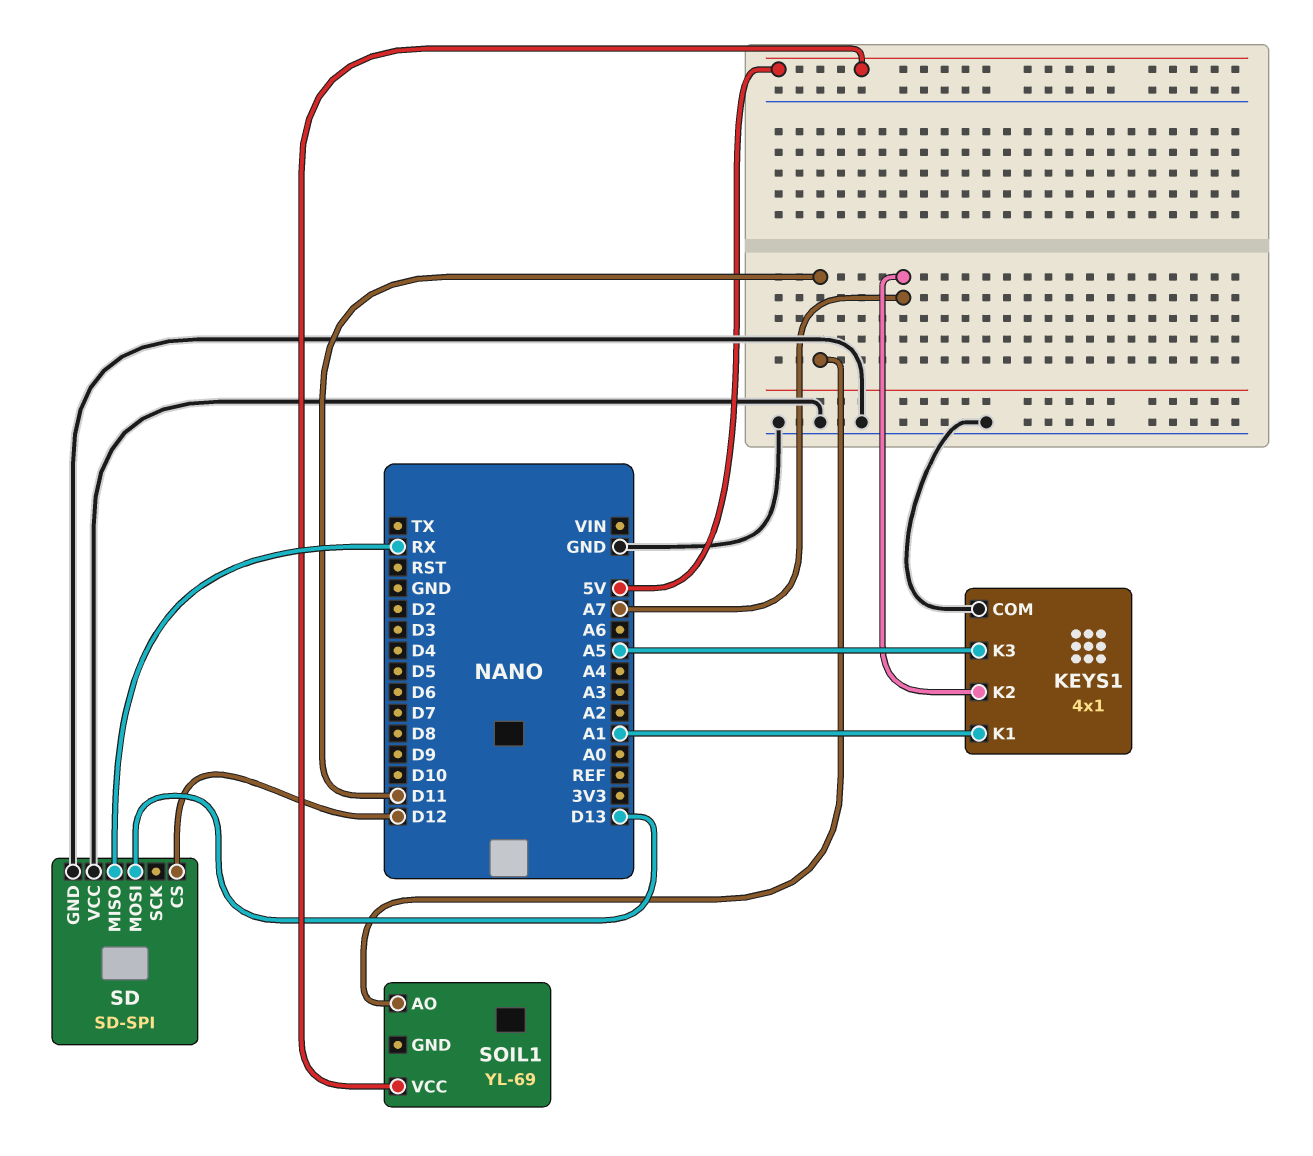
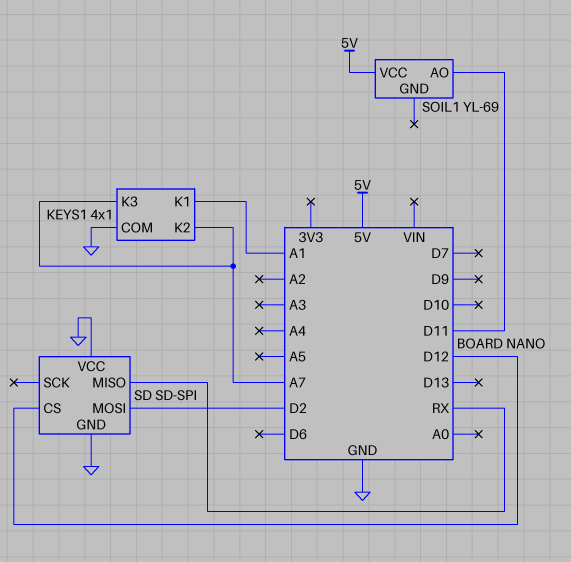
KEYS1 pin K3: A5 -> A7
SD pin MOSI: D13 -> D2

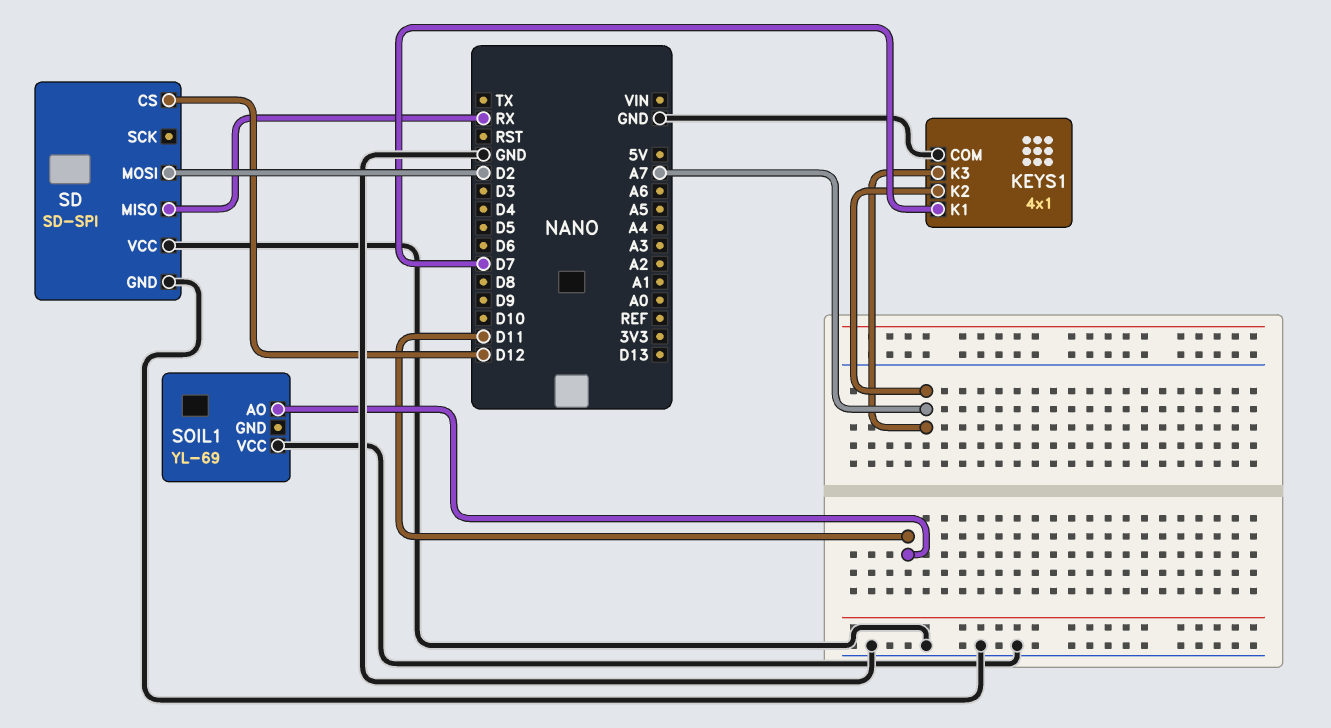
KEYS1 pin K1: A1 -> D7
SOIL1 pin VCC: 5V -> GND

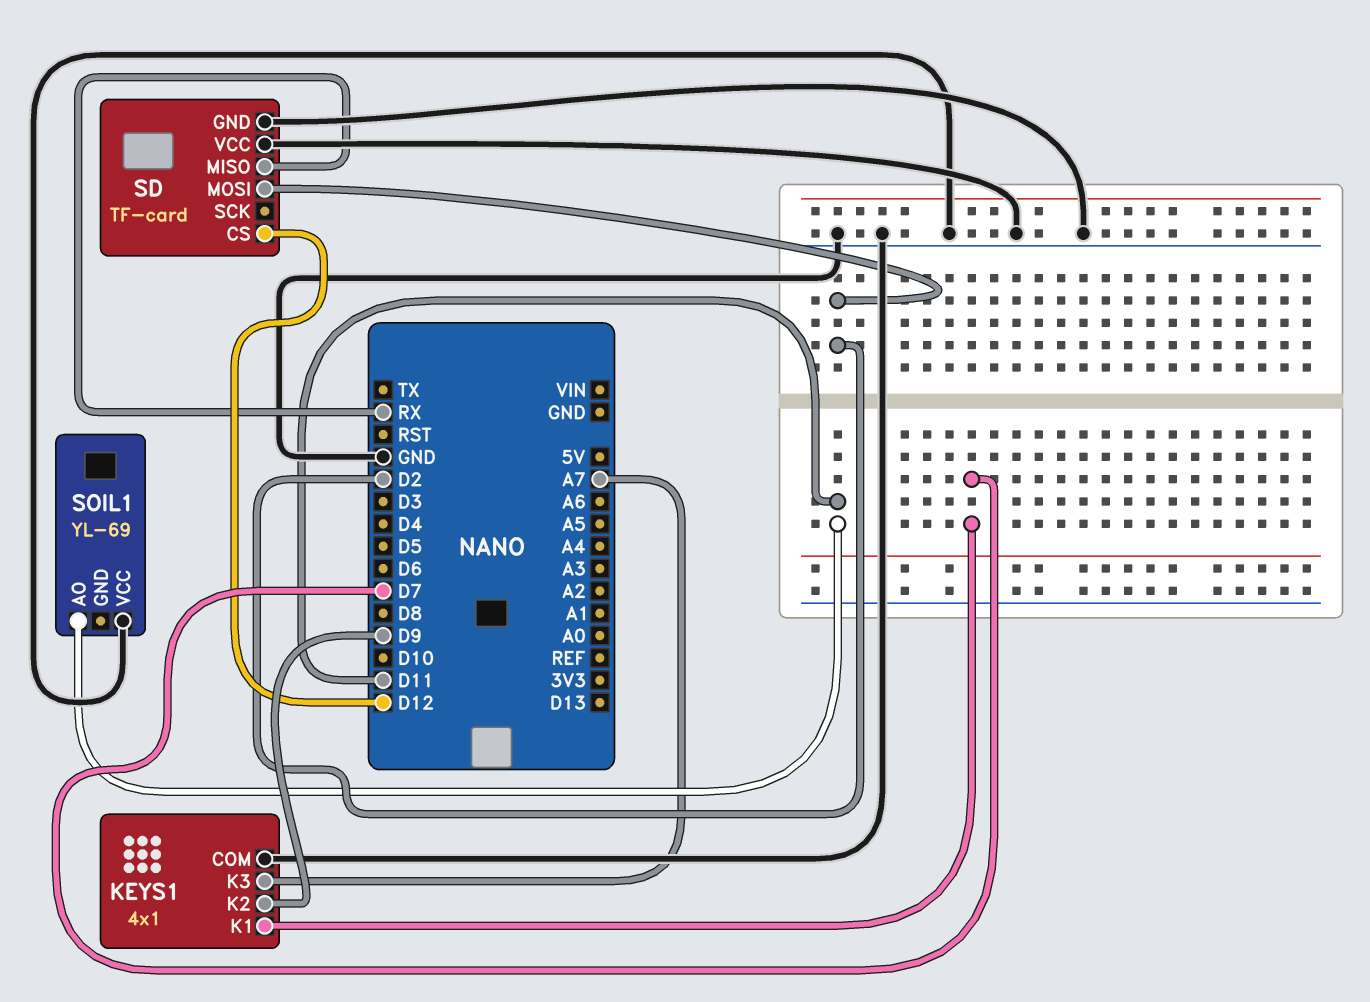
KEYS1 pin K2: A7 -> D9
SD: SD-SPI -> TF-card

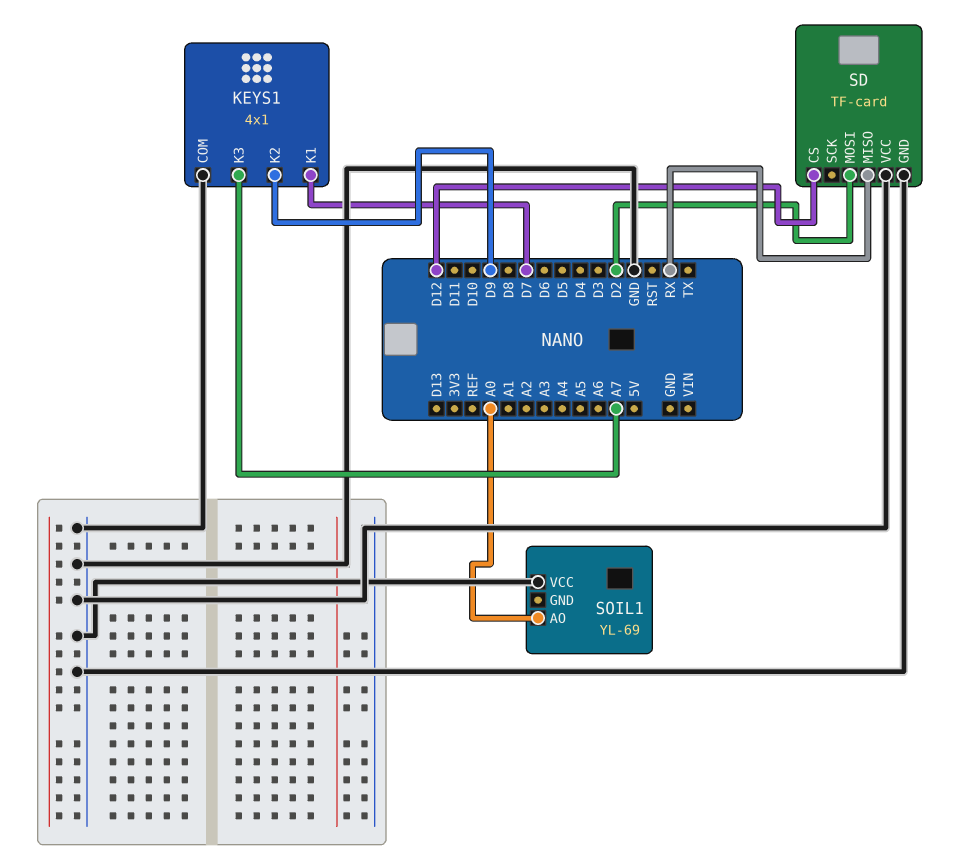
SOIL1 pin AO: D11 -> A0

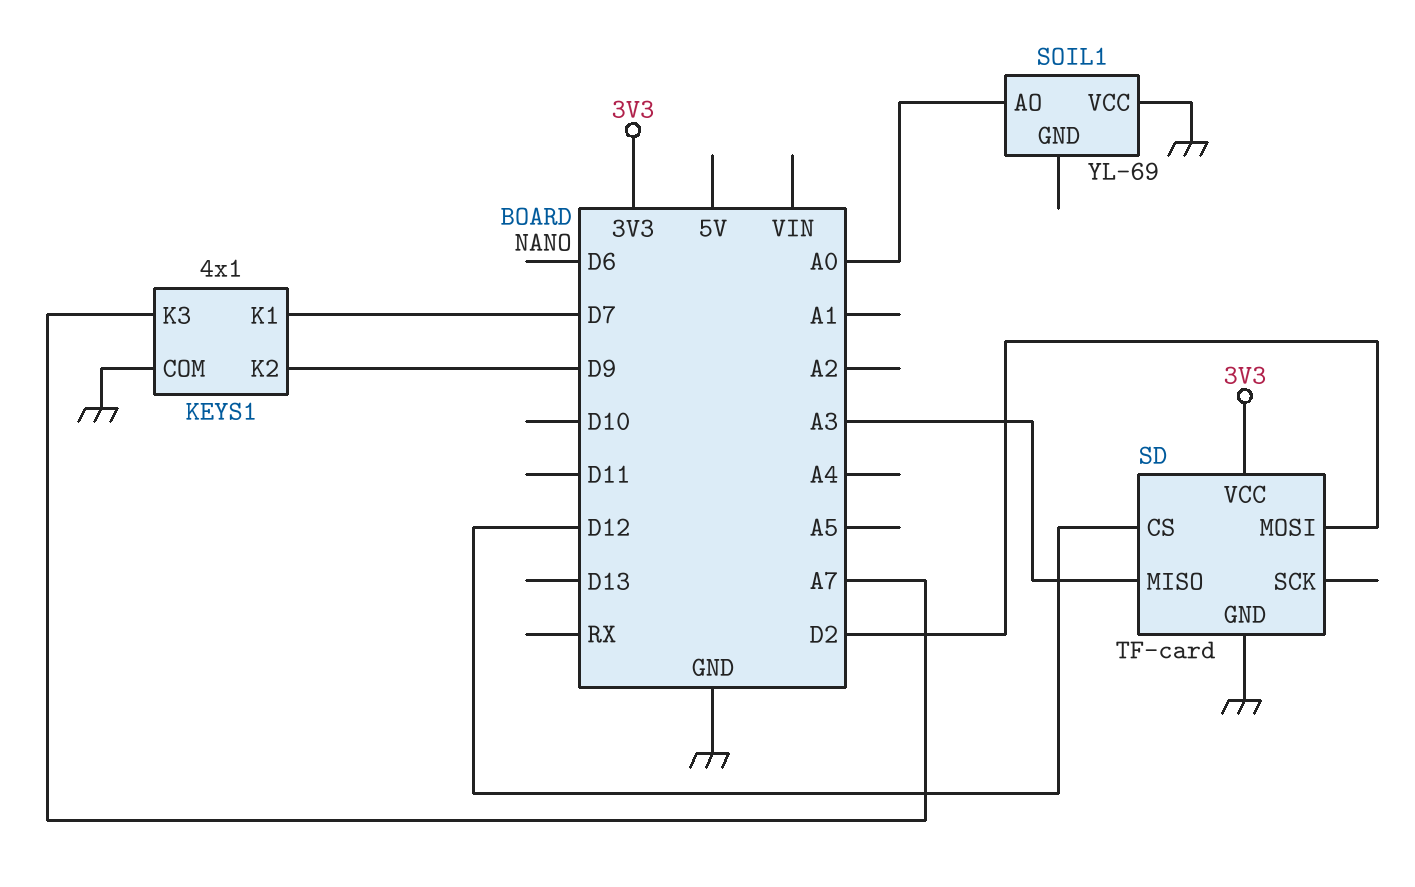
SD pin MISO: RX -> A3
SD pin VCC: GND -> 3V3

